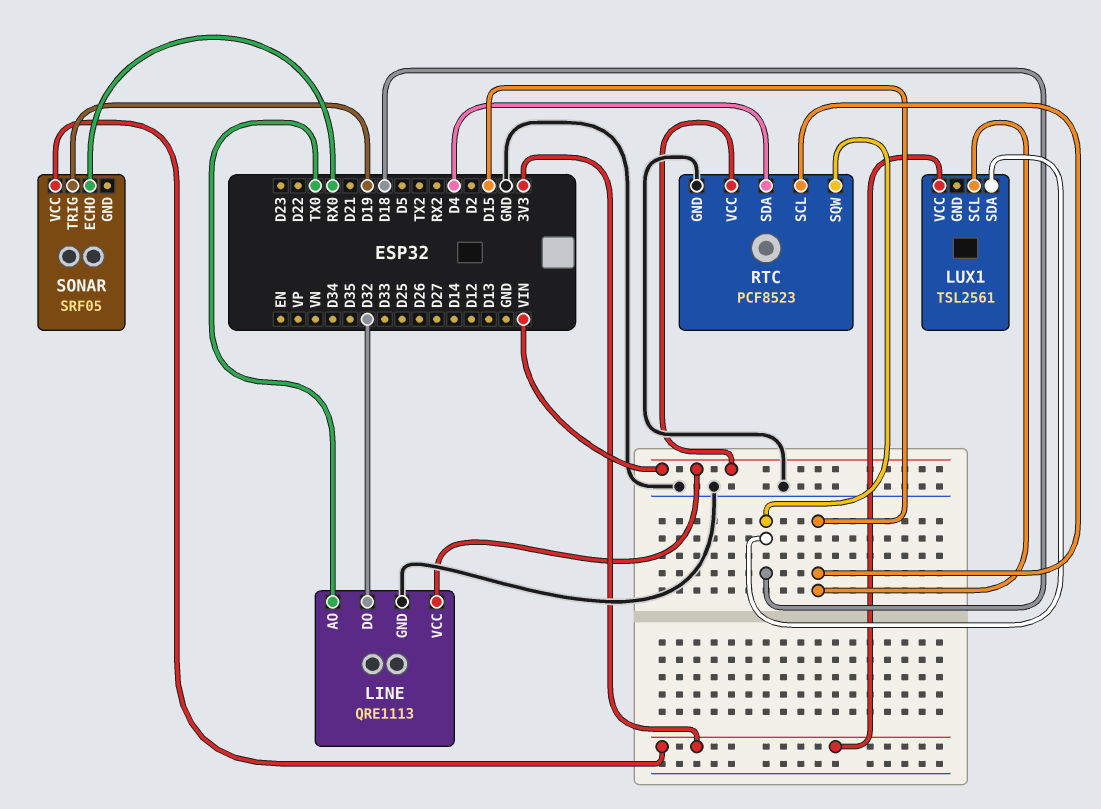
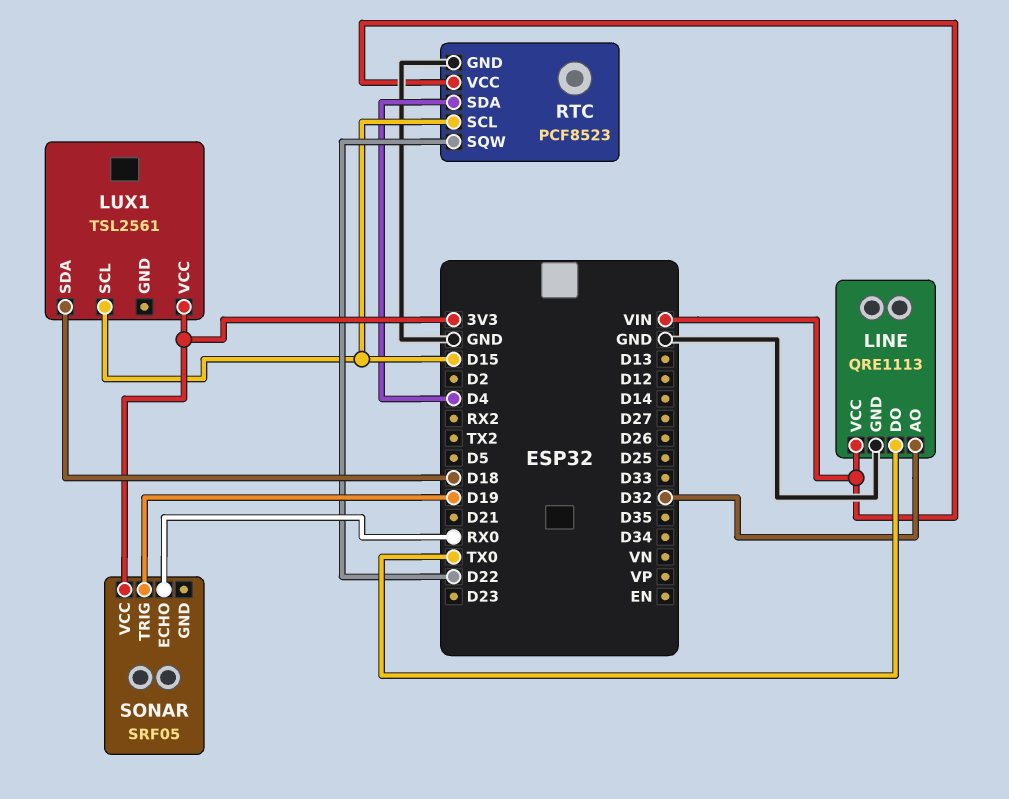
LINE pin AO: TX0 -> D32
LINE pin DO: D32 -> TX0
RTC pin SQW: D18 -> D22

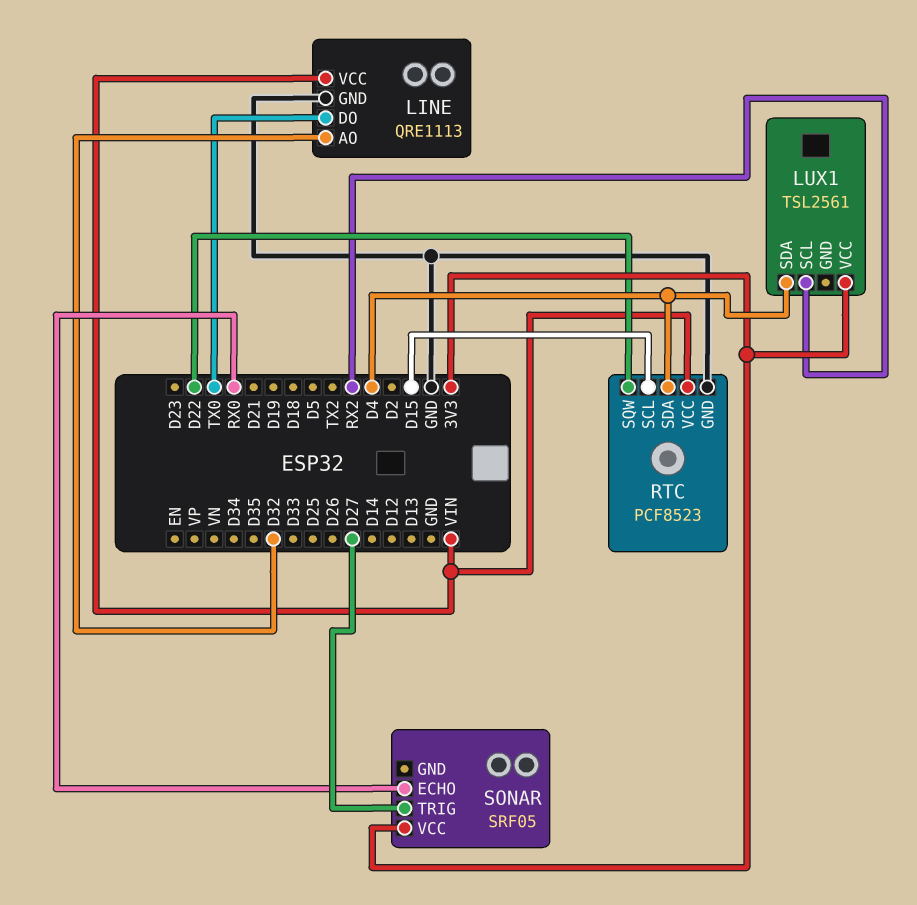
LUX1 pin SCL: D15 -> RX2
LUX1 pin SDA: D18 -> D4
SONAR pin TRIG: D19 -> D27

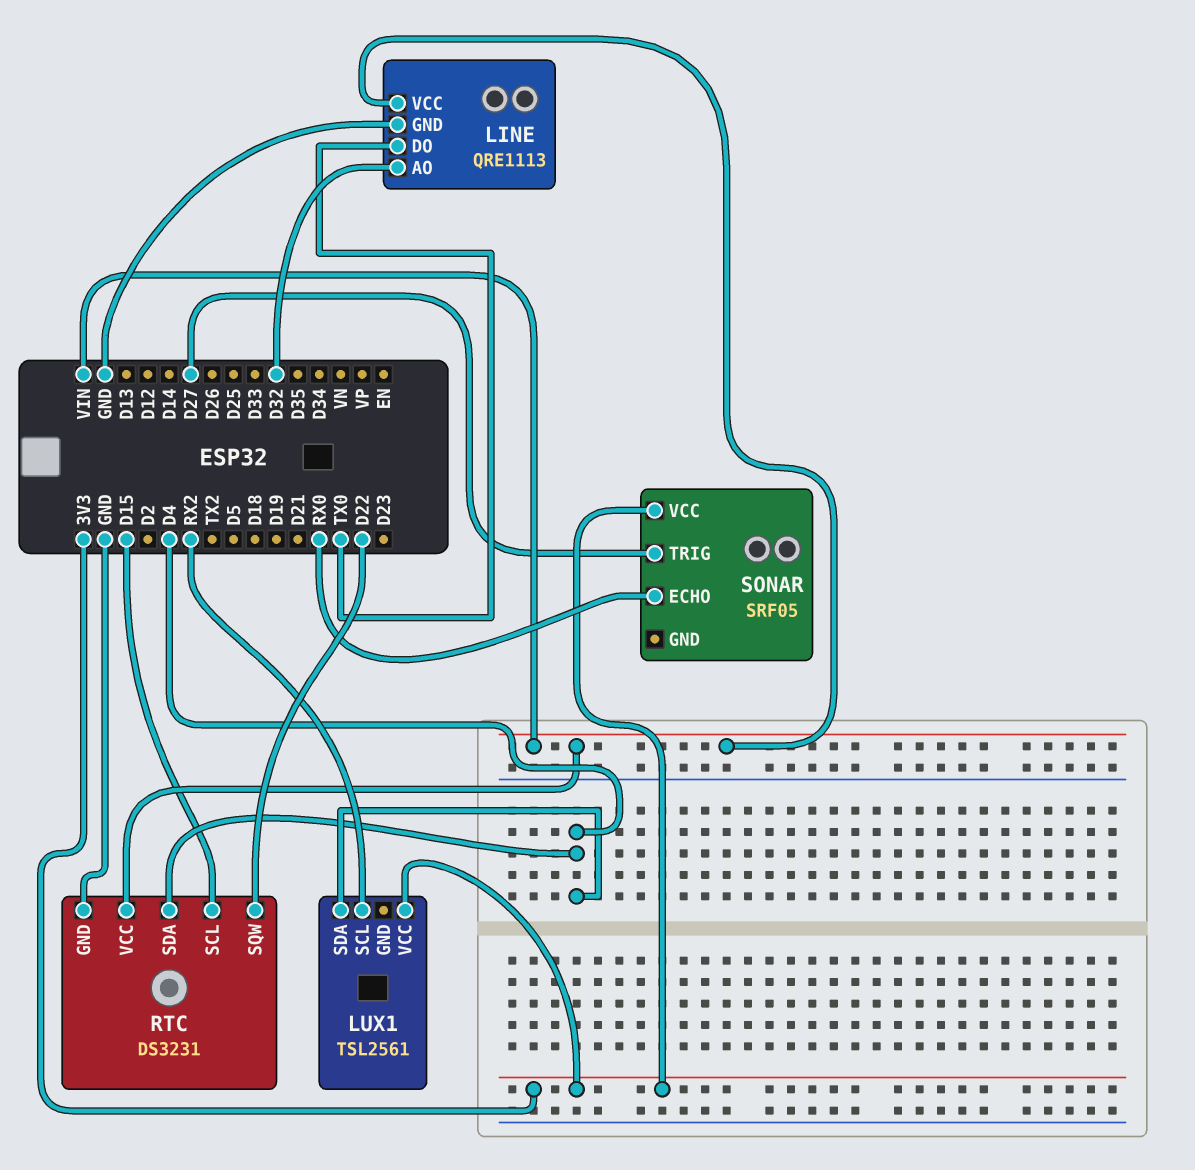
RTC: PCF8523 -> DS3231

